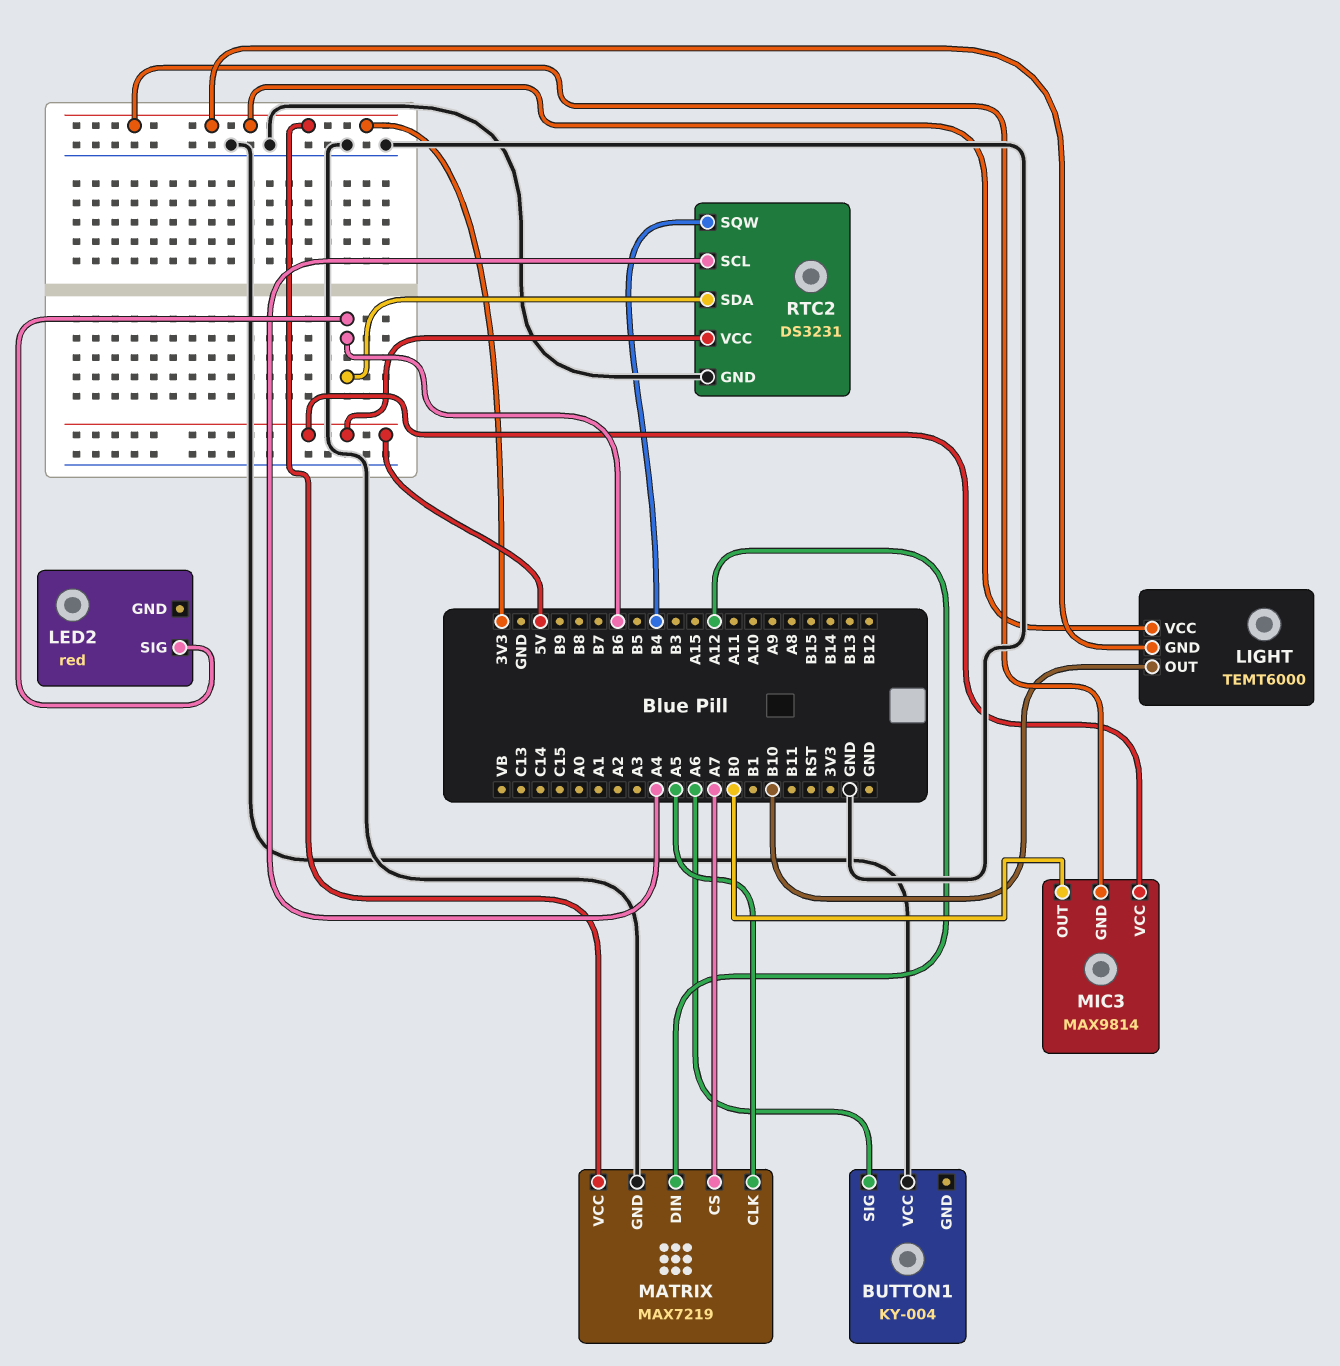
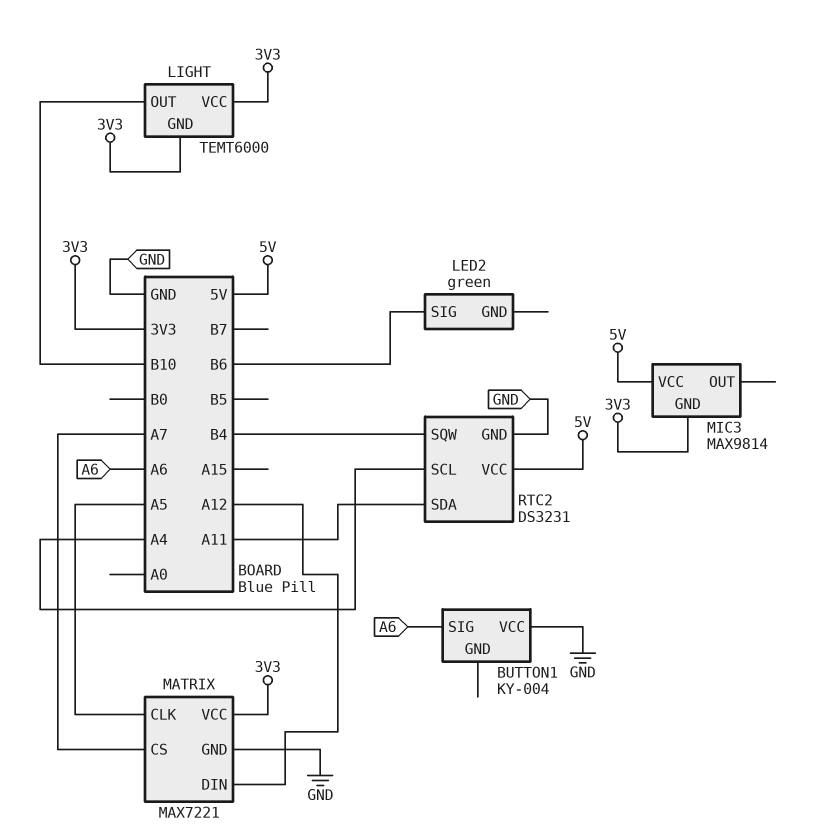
LED2: red -> green
MATRIX: MAX7219 -> MAX7221
MIC3 pin OUT: B0 -> none
RTC2 pin SDA: B6 -> A11

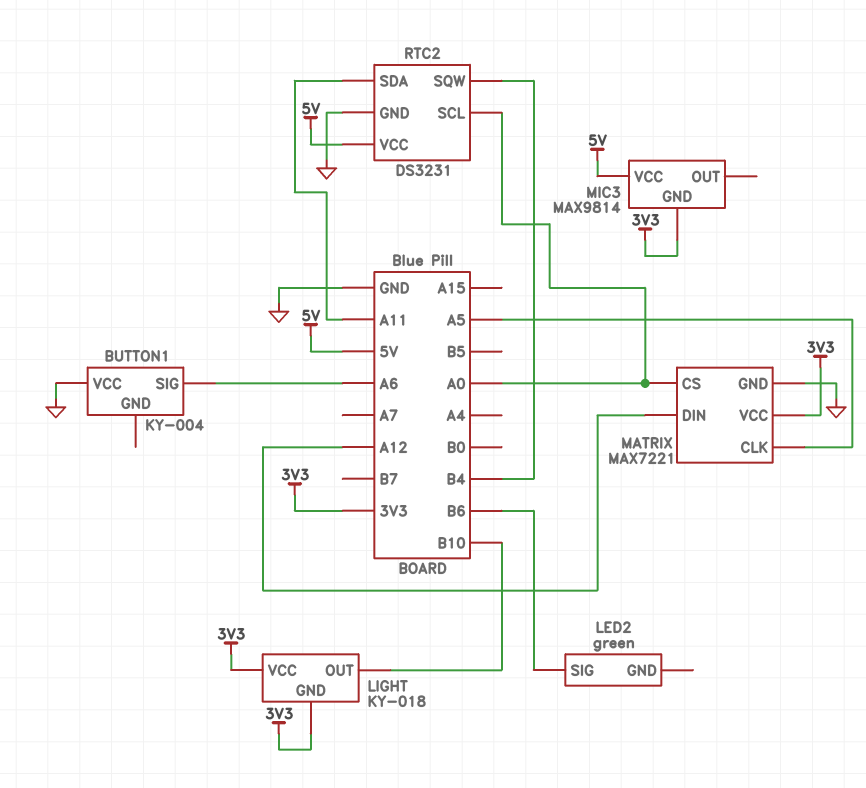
LIGHT: TEMT6000 -> KY-018
MATRIX pin CS: A7 -> A0
RTC2 pin SCL: A4 -> A0

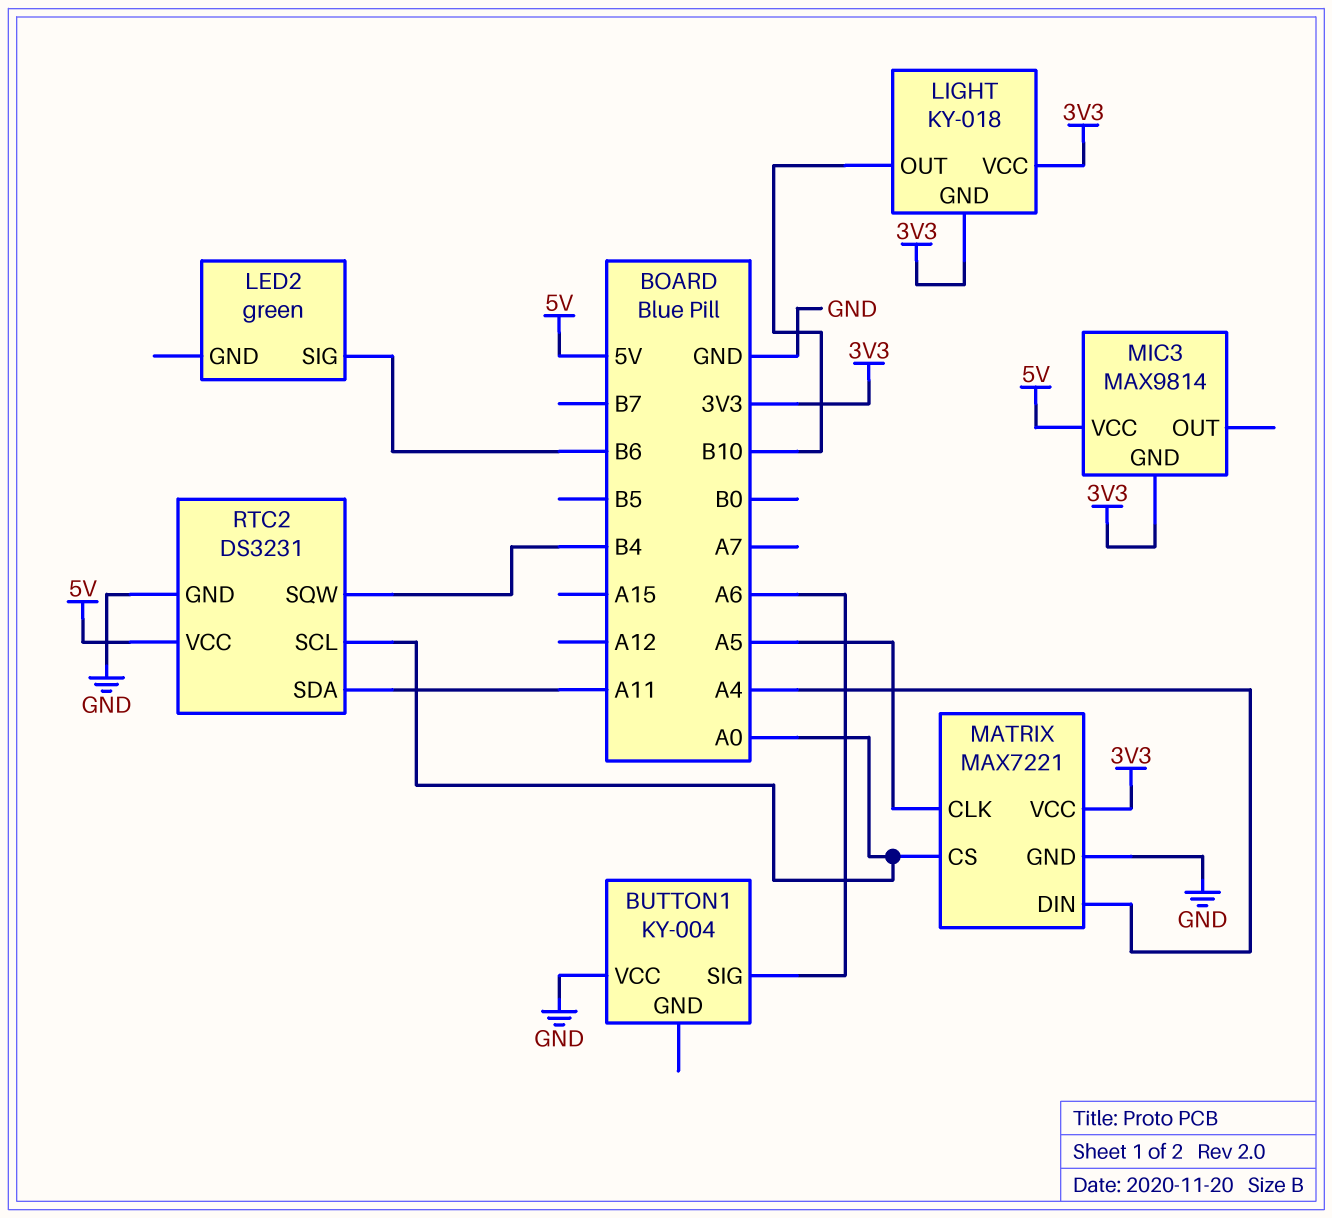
MATRIX pin DIN: A12 -> A4

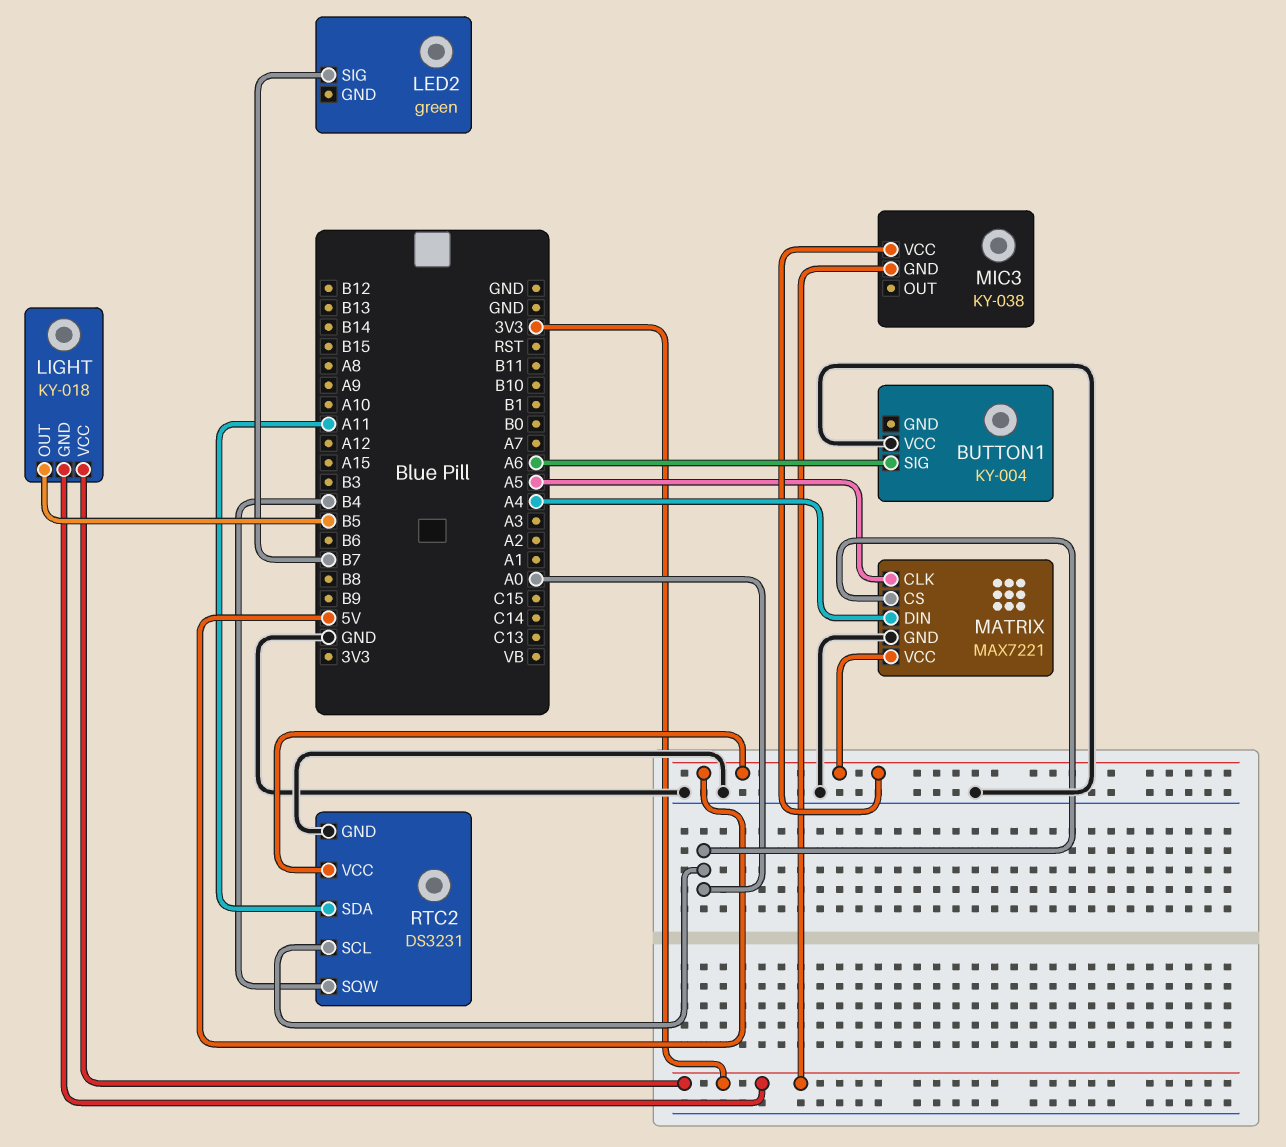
LED2 pin SIG: B6 -> B7
LIGHT pin OUT: B10 -> B5
MATRIX pin VCC: 3V3 -> 5V
MIC3: MAX9814 -> KY-038

